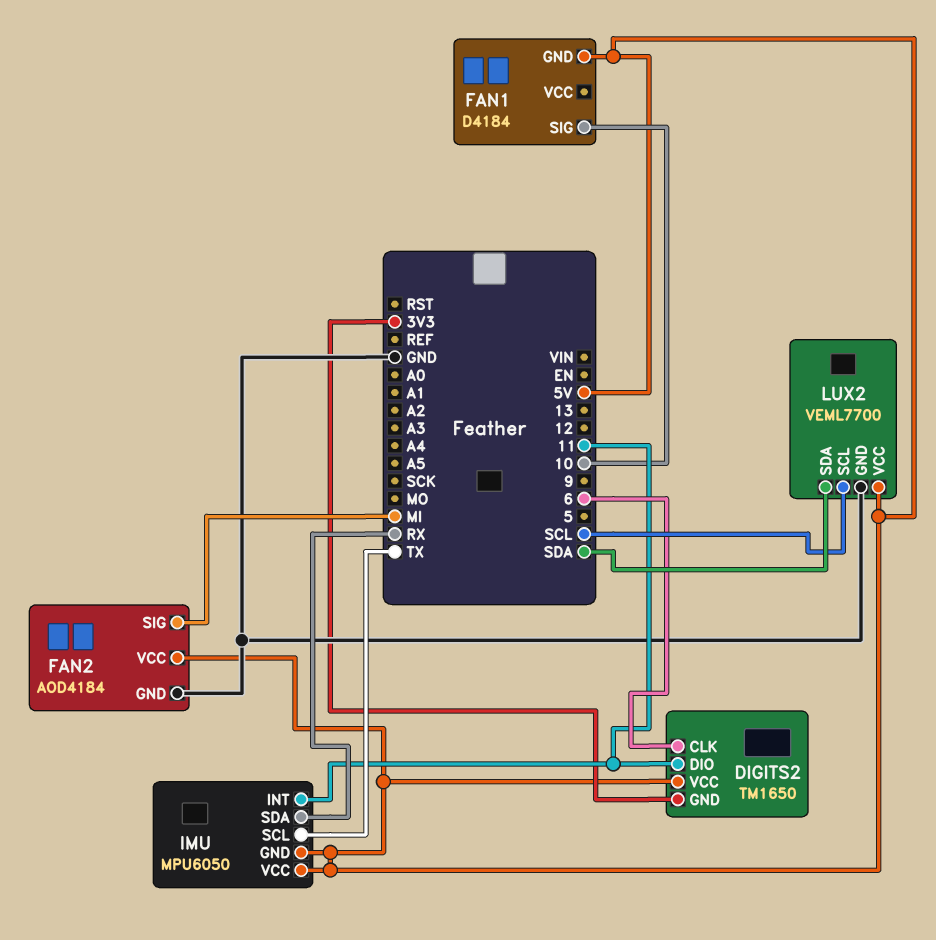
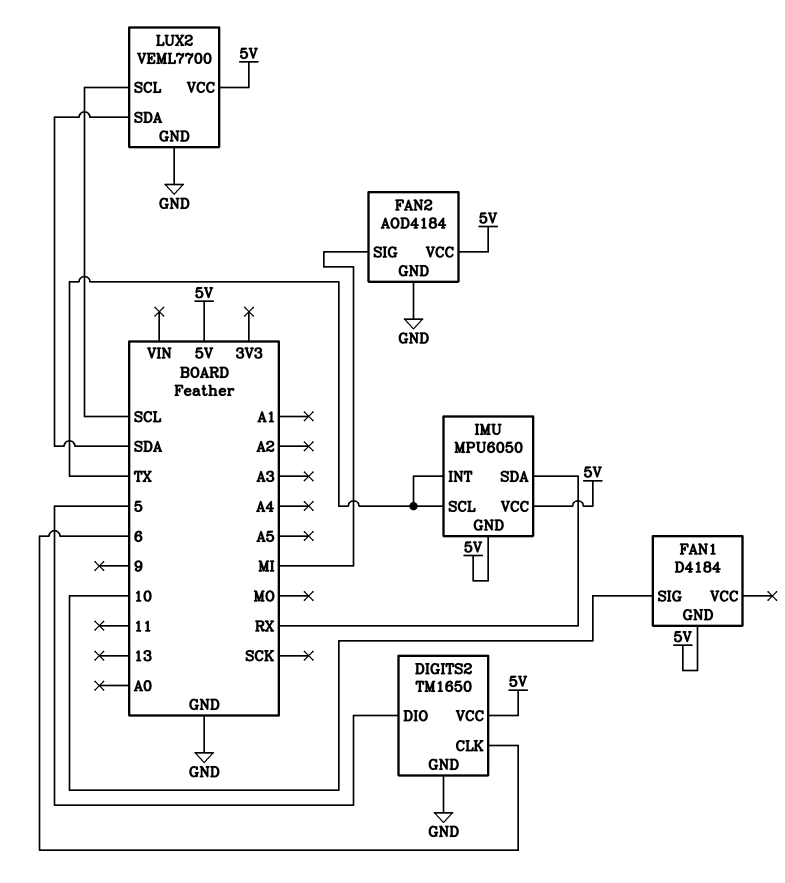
DIGITS2 pin DIO: 11 -> 5
DIGITS2 pin GND: 3V3 -> GND
IMU pin INT: 11 -> TX

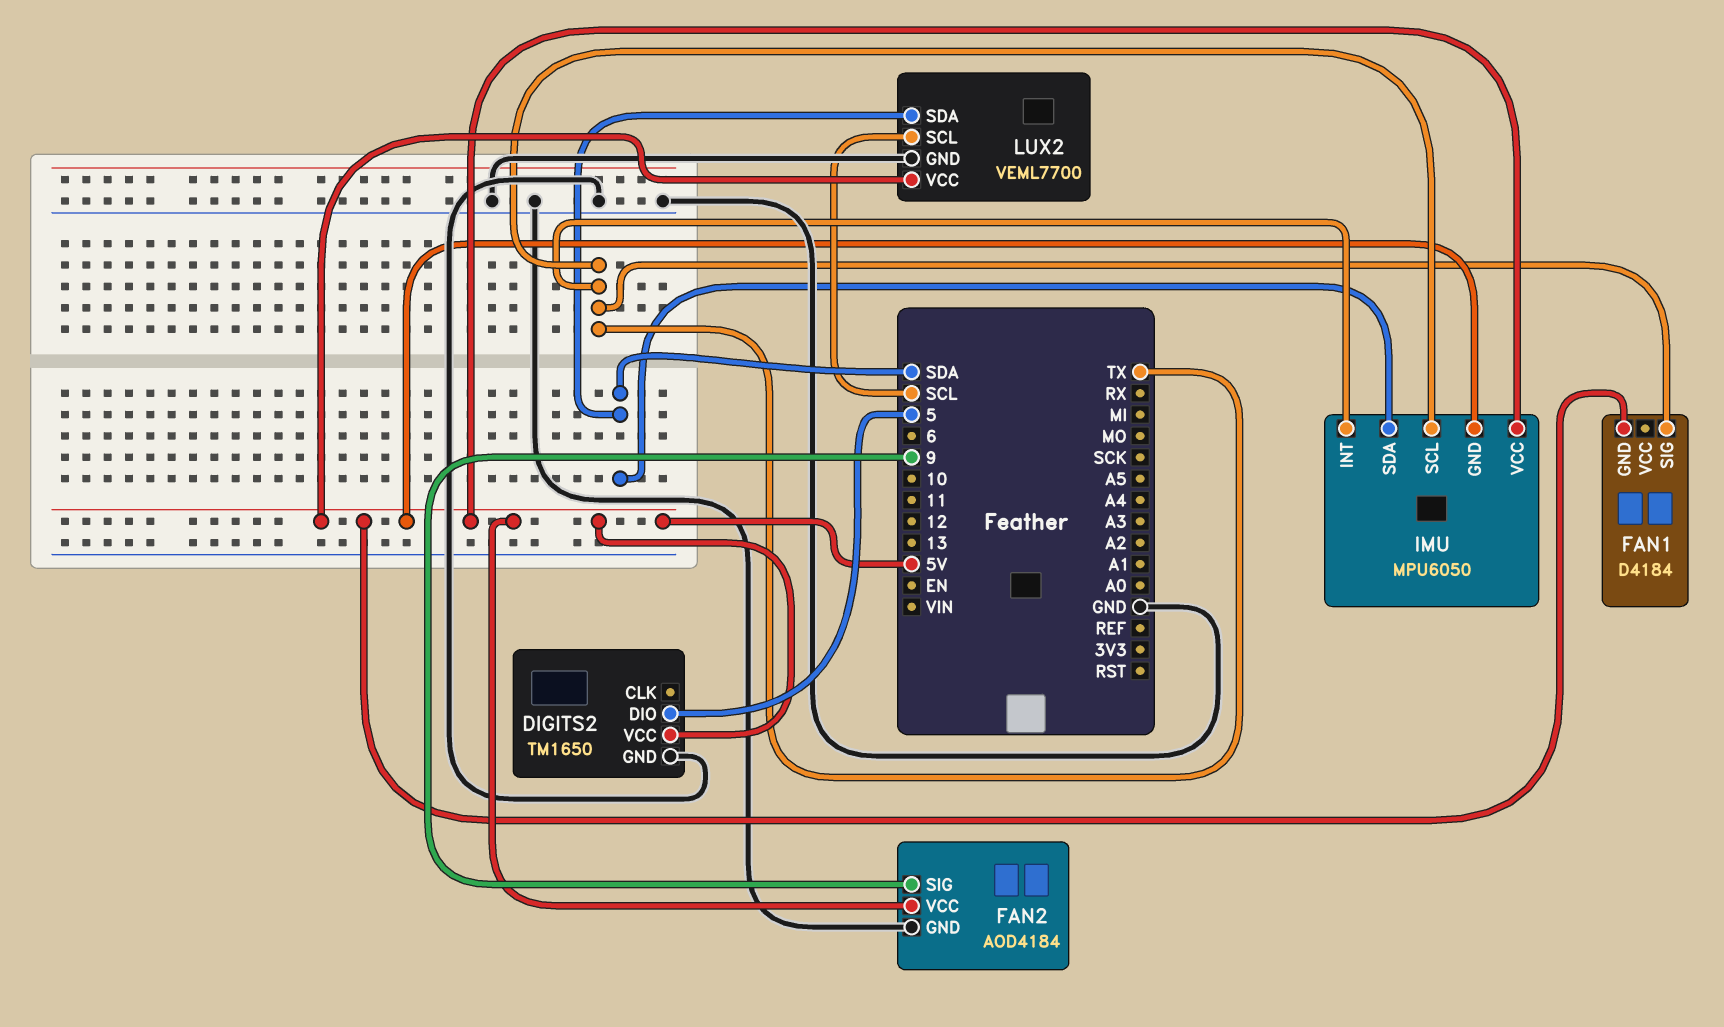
DIGITS2 pin CLK: 6 -> none
FAN1 pin SIG: 10 -> TX
FAN2 pin SIG: MI -> 9
IMU pin SDA: RX -> SDA

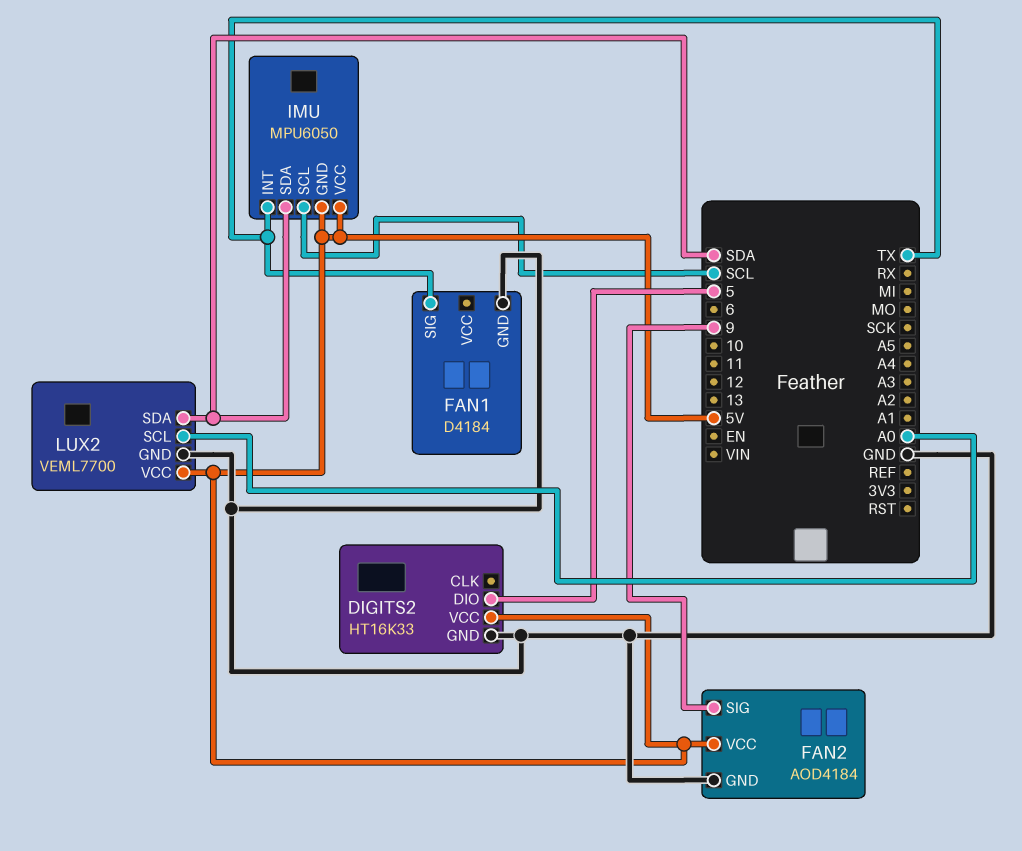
DIGITS2: TM1650 -> HT16K33
FAN1 pin GND: 5V -> GND
IMU pin SCL: TX -> SCL
LUX2 pin SCL: SCL -> A0

